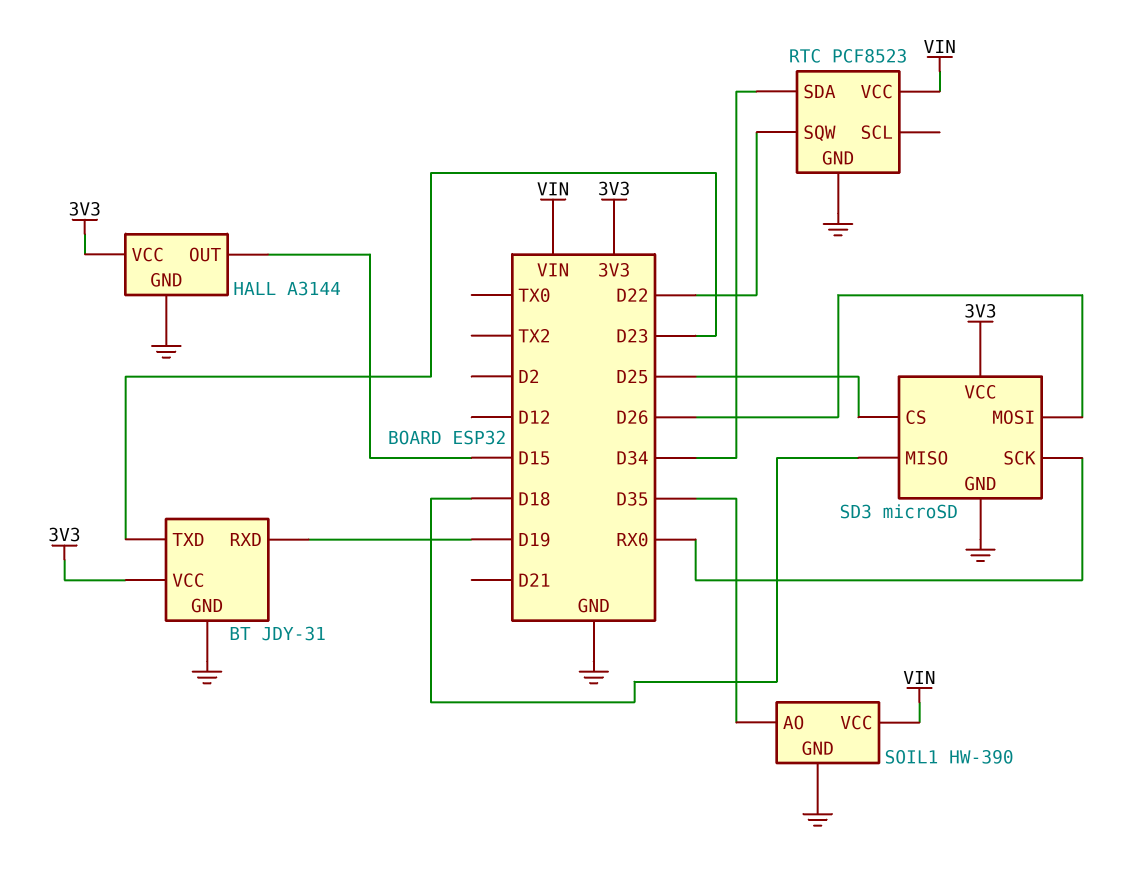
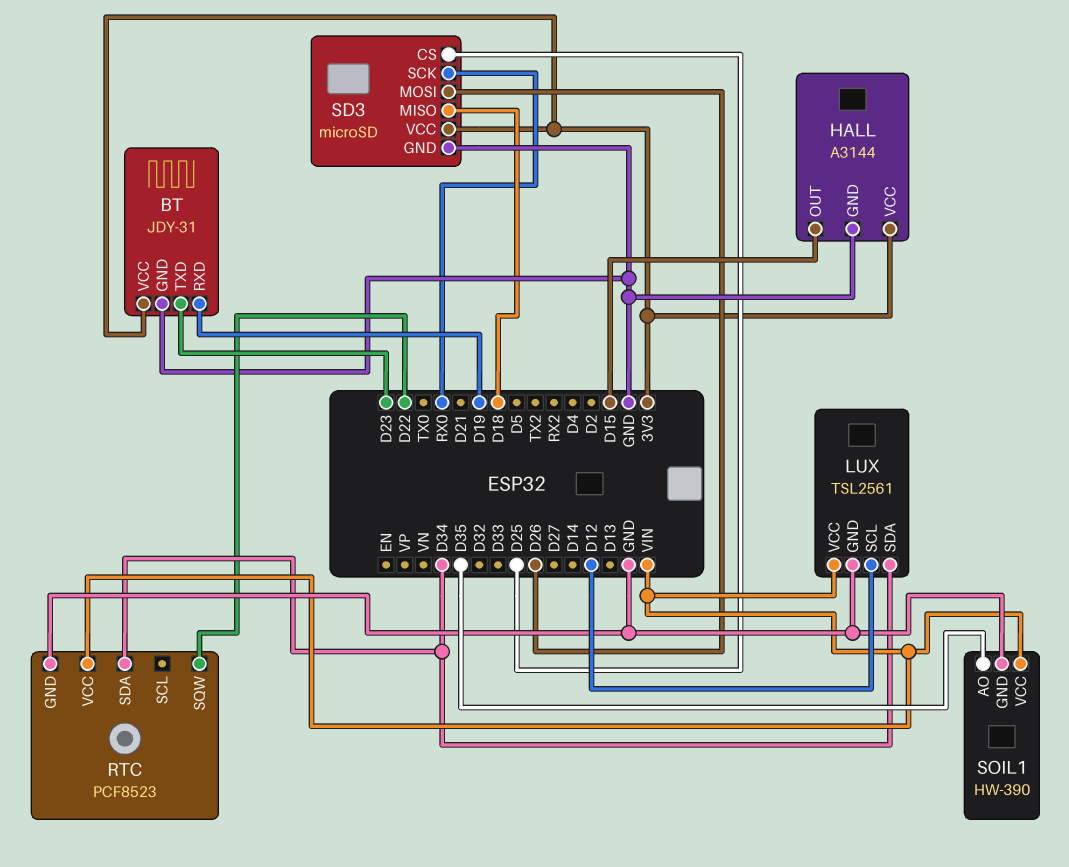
LUX: none -> TSL2561
LUX pin GND: none -> GND
LUX pin SCL: none -> D12
LUX pin SDA: none -> D34
LUX pin VCC: none -> VIN

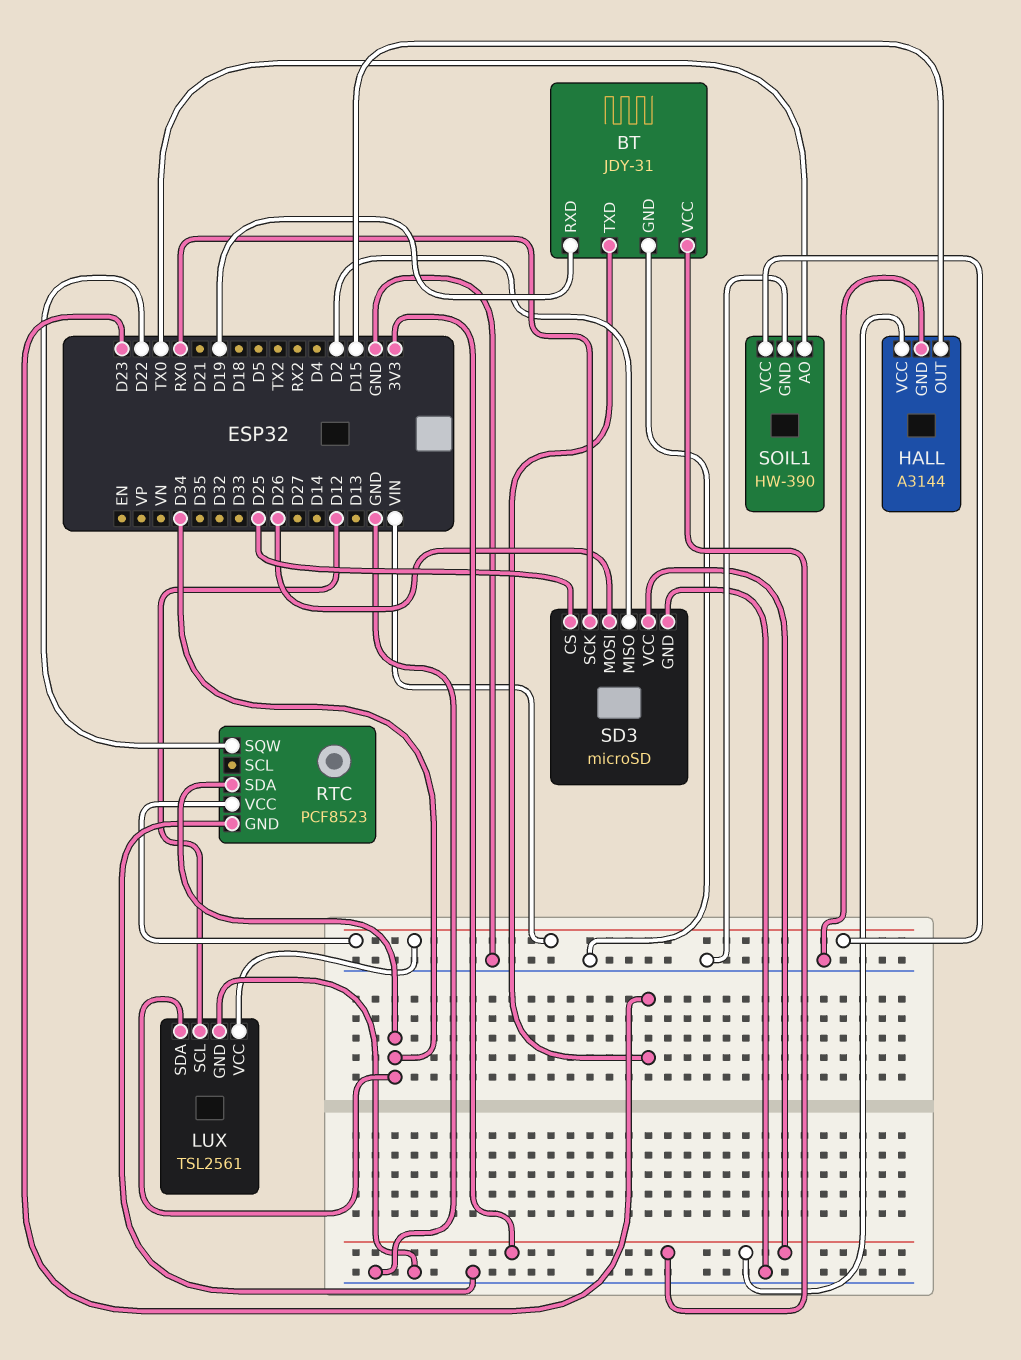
SD3 pin MISO: D18 -> D2
SOIL1 pin AO: D35 -> TX0

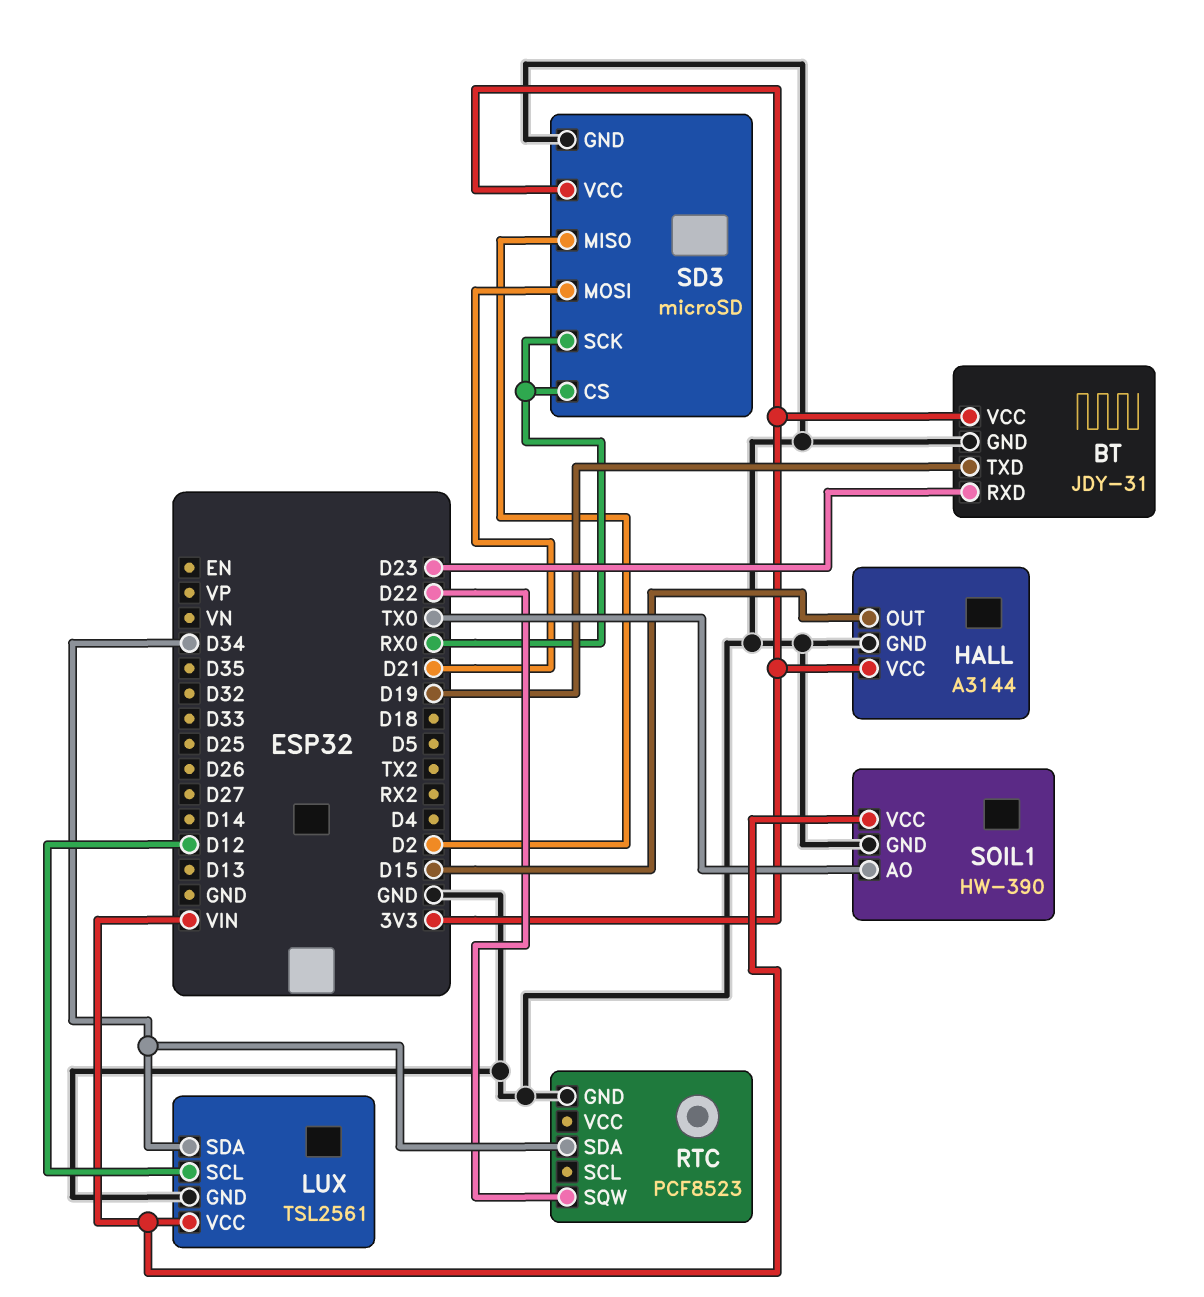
BT pin RXD: D19 -> D23
BT pin TXD: D23 -> D19
RTC pin VCC: VIN -> none
SD3 pin CS: D25 -> RX0
SD3 pin MOSI: D26 -> D21

